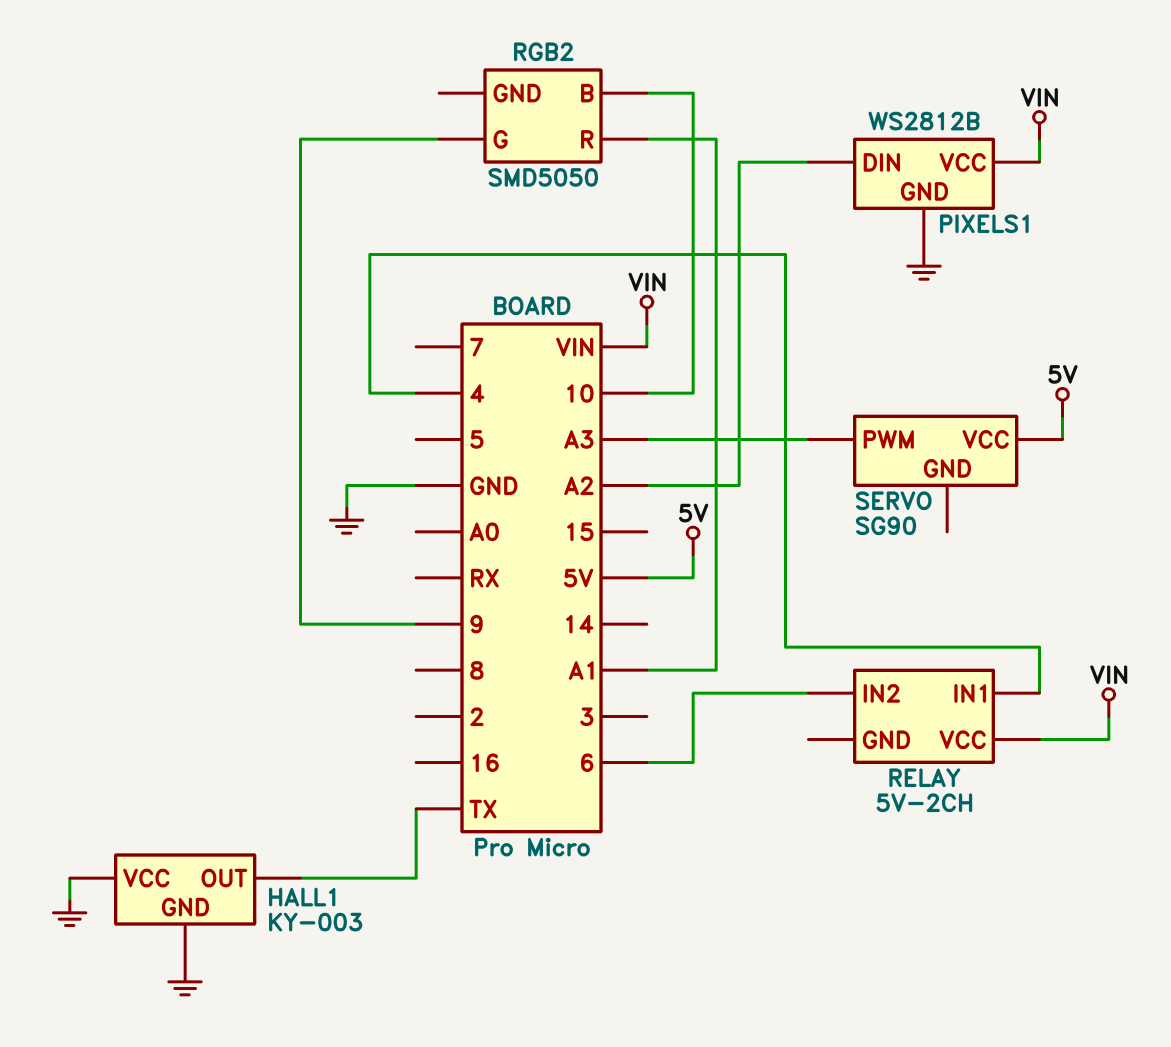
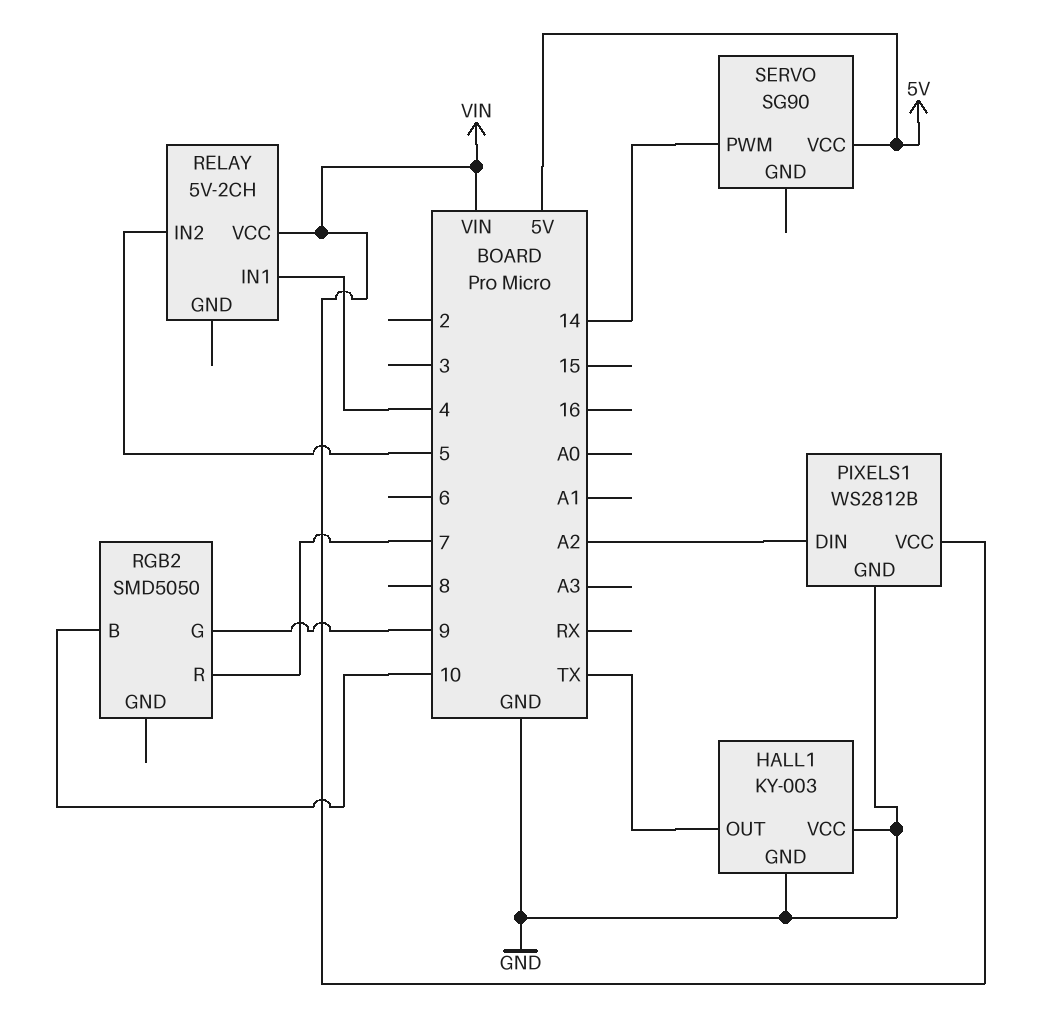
RELAY pin IN2: 6 -> 5
RGB2 pin R: A1 -> 7
SERVO pin PWM: A3 -> 14

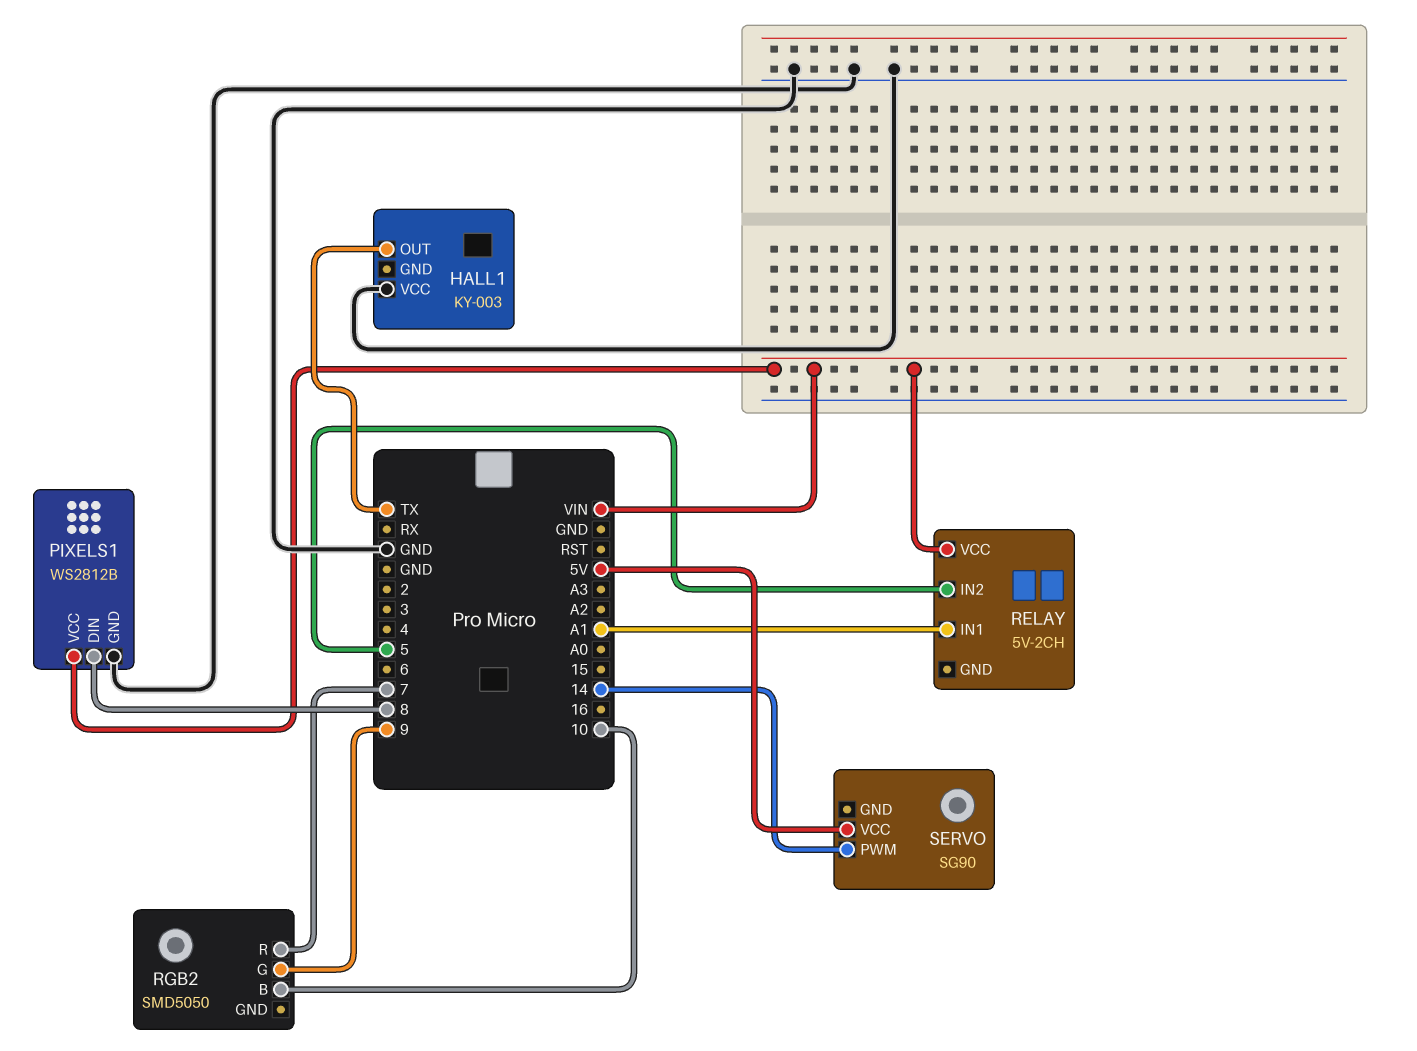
HALL1 pin GND: GND -> none
PIXELS1 pin DIN: A2 -> 8
RELAY pin IN1: 4 -> A1

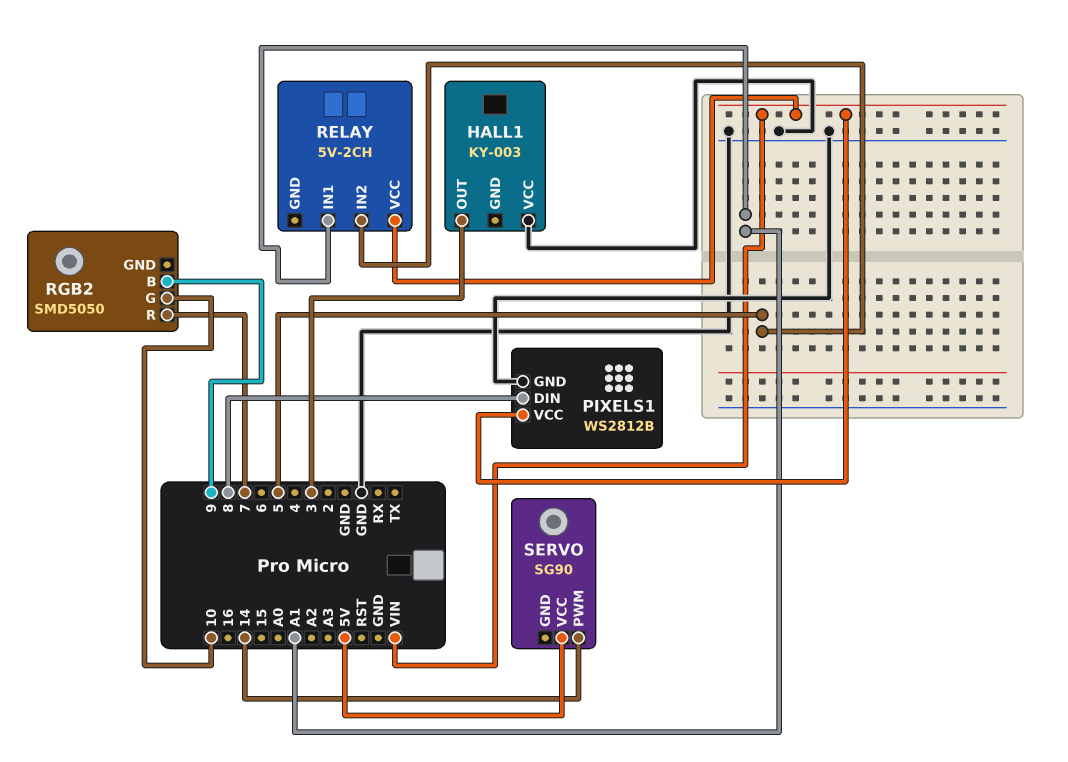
HALL1 pin OUT: TX -> 3
RGB2 pin B: 10 -> 9
RGB2 pin G: 9 -> 10

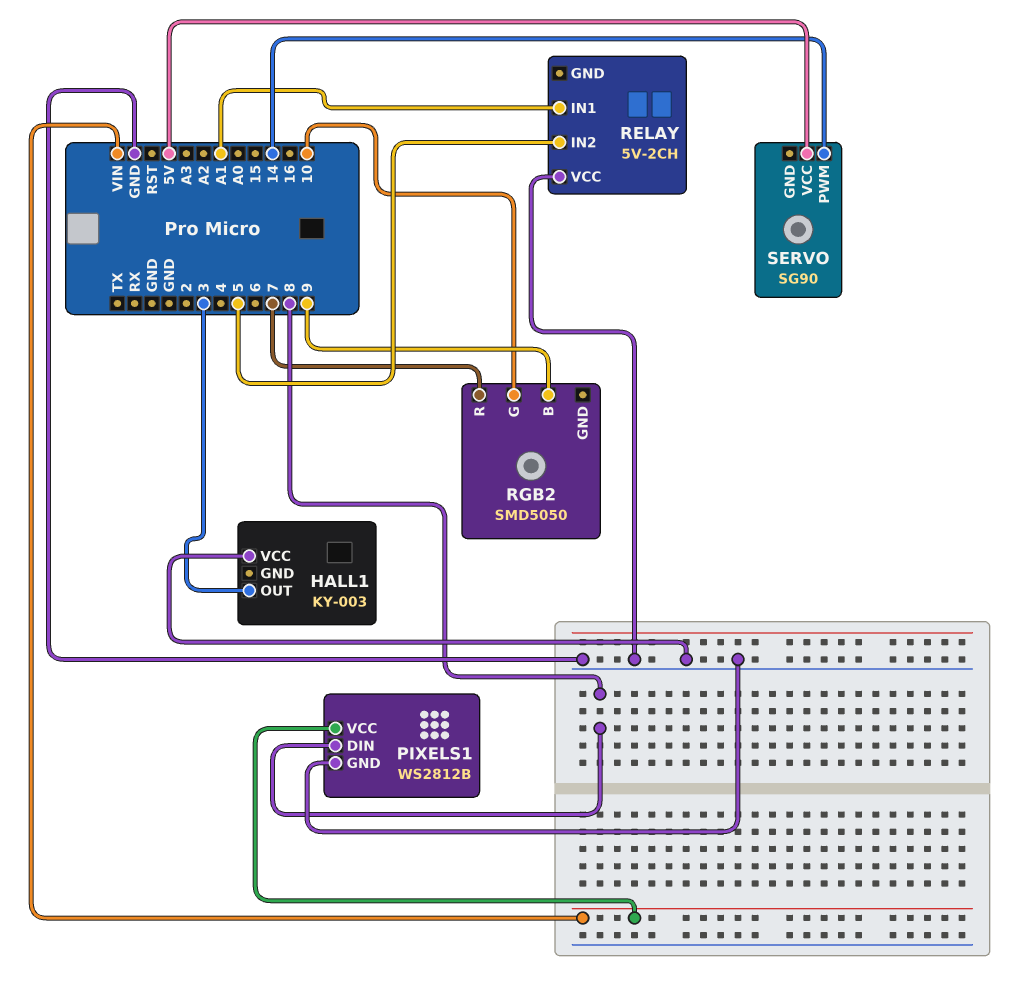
RELAY pin VCC: VIN -> GND

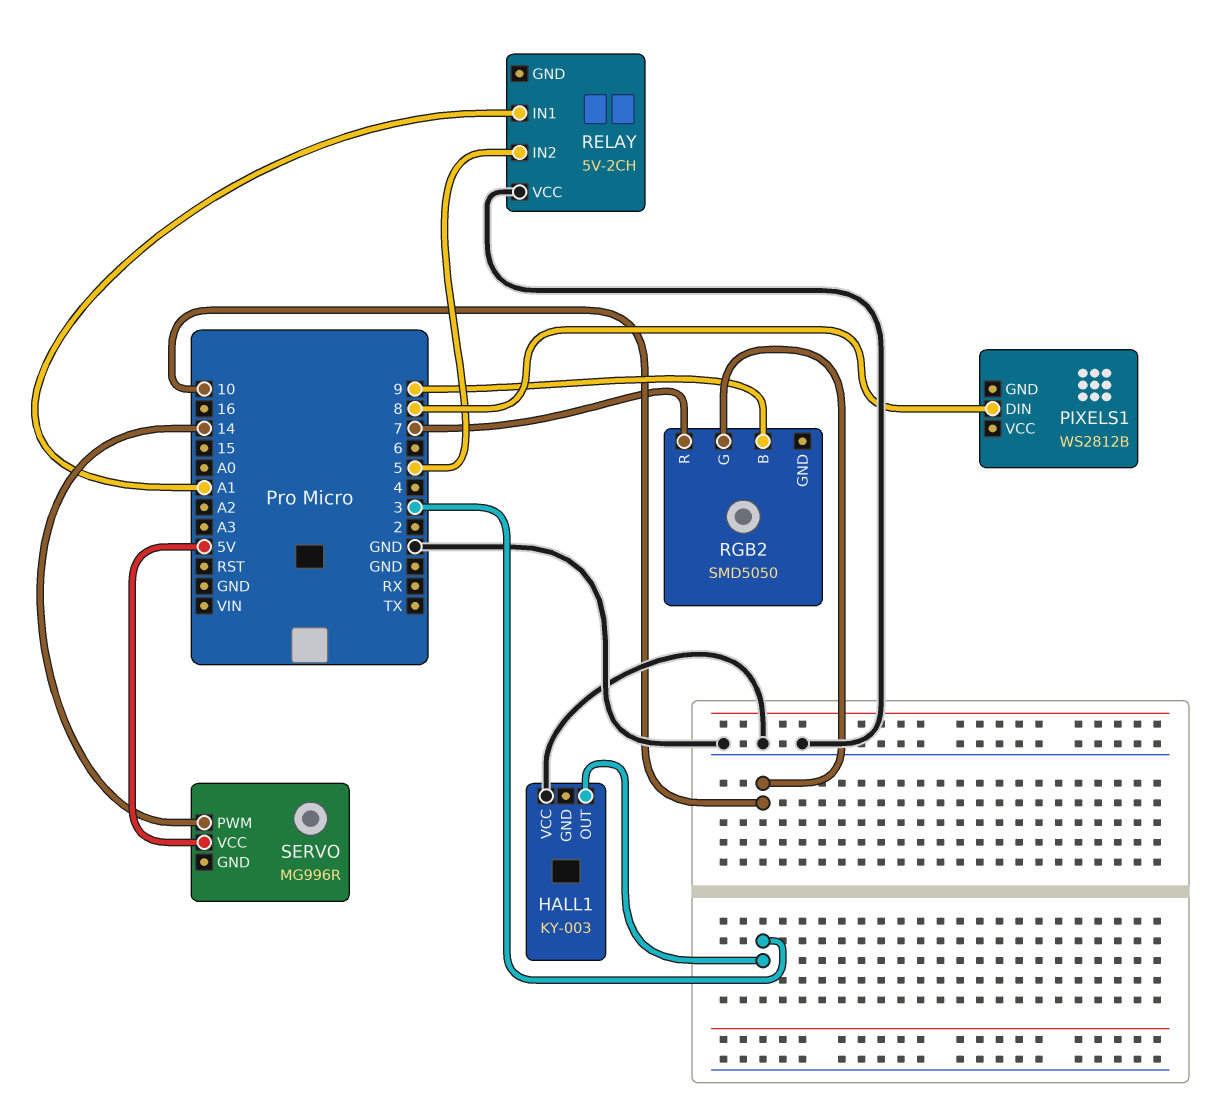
PIXELS1 pin GND: GND -> none
PIXELS1 pin VCC: VIN -> none
SERVO: SG90 -> MG996R

